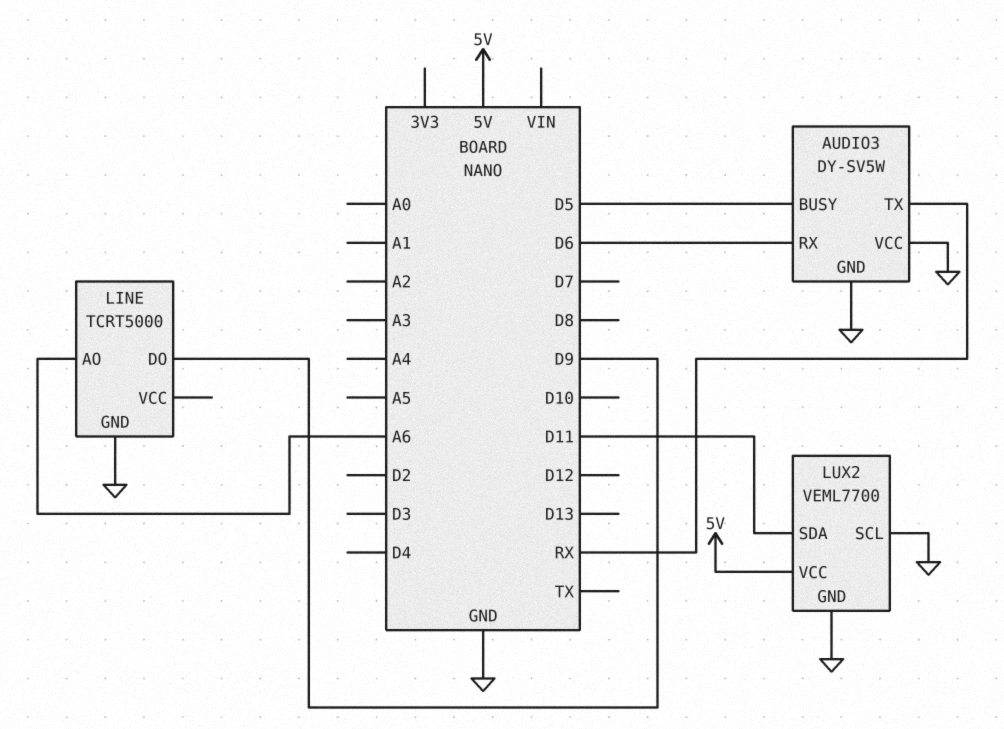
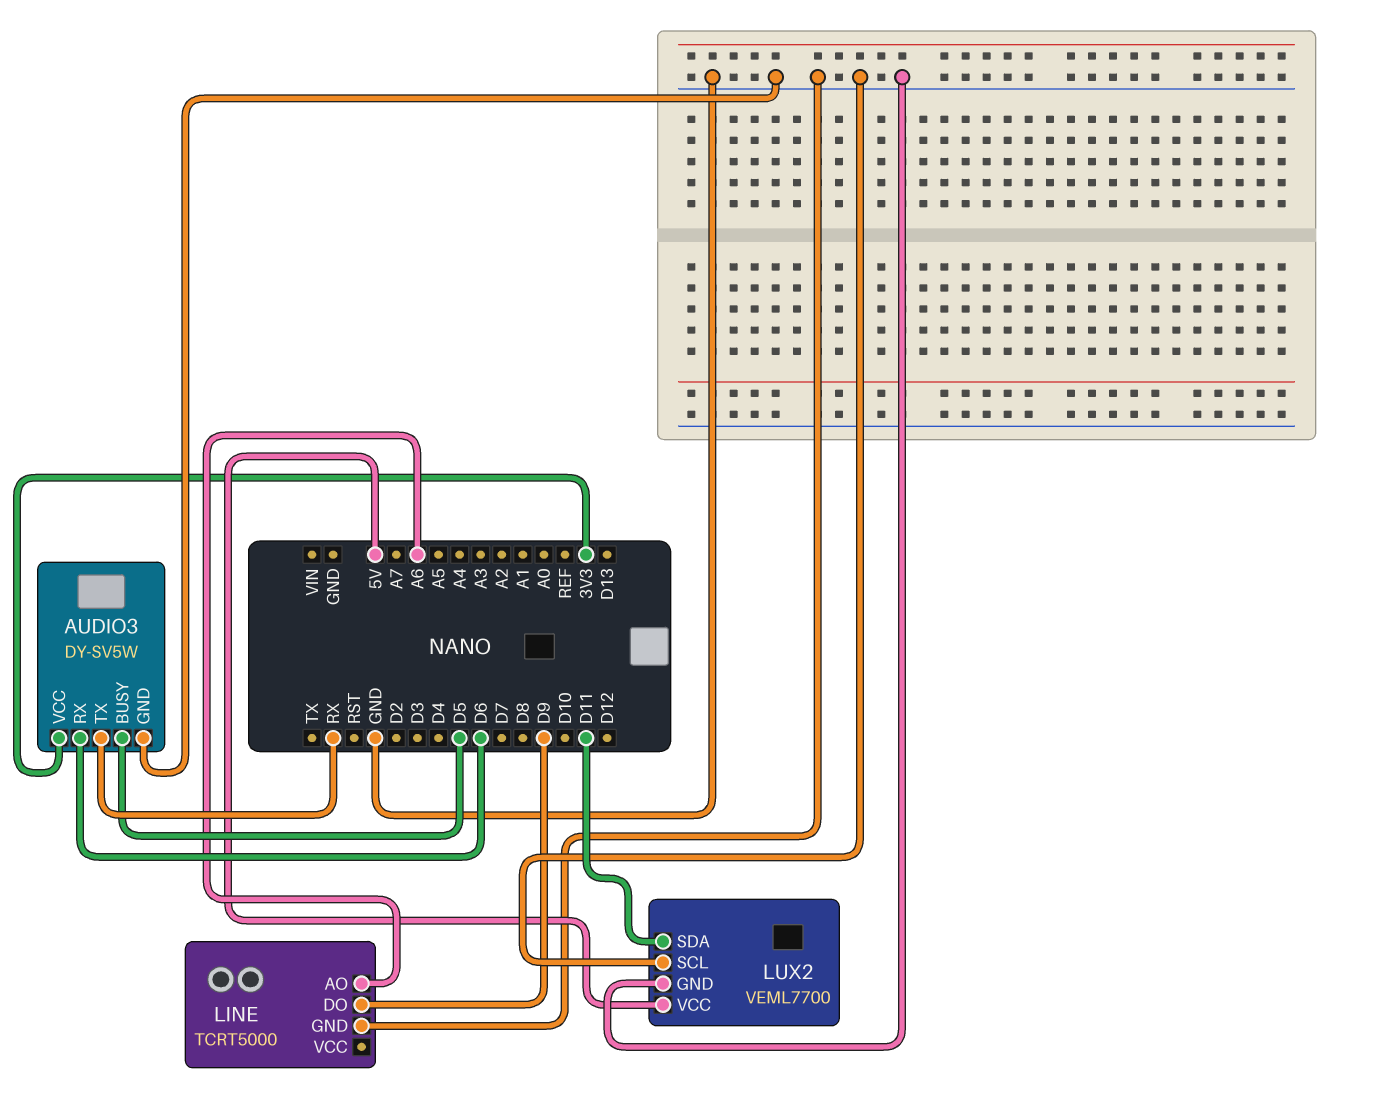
AUDIO3 pin VCC: GND -> 3V3

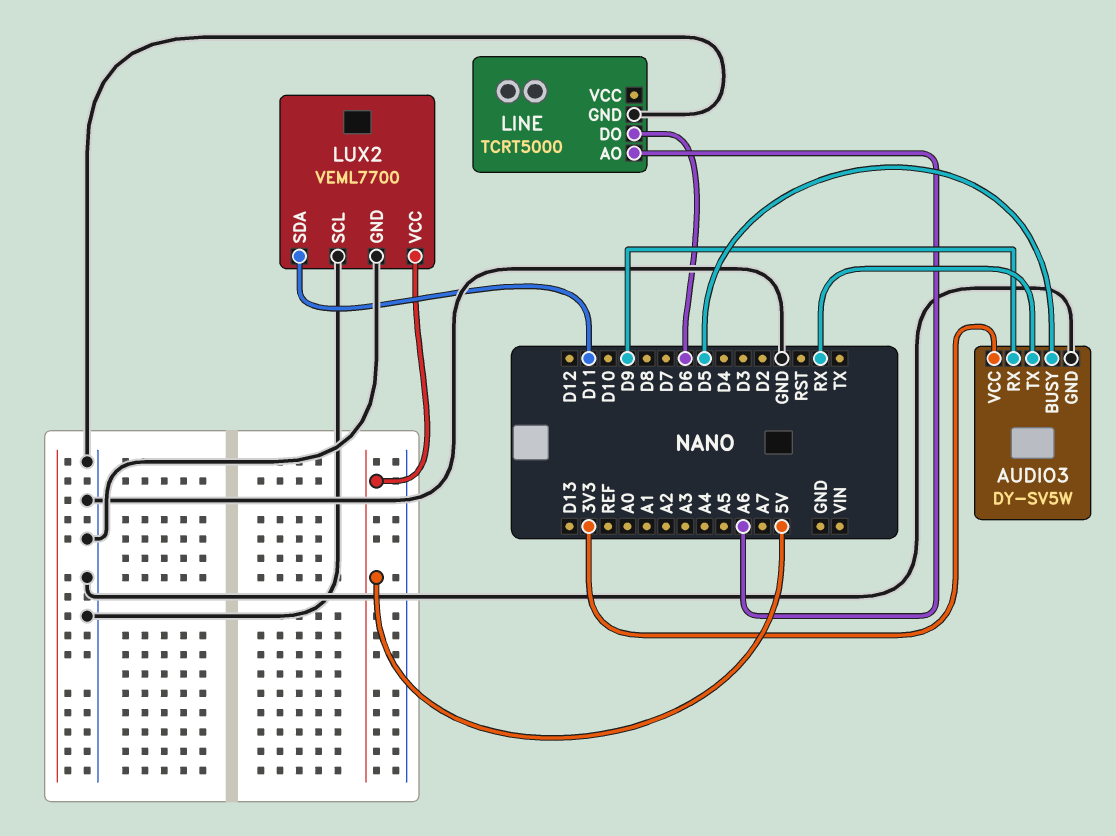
AUDIO3 pin RX: D6 -> D9
LINE pin DO: D9 -> D6

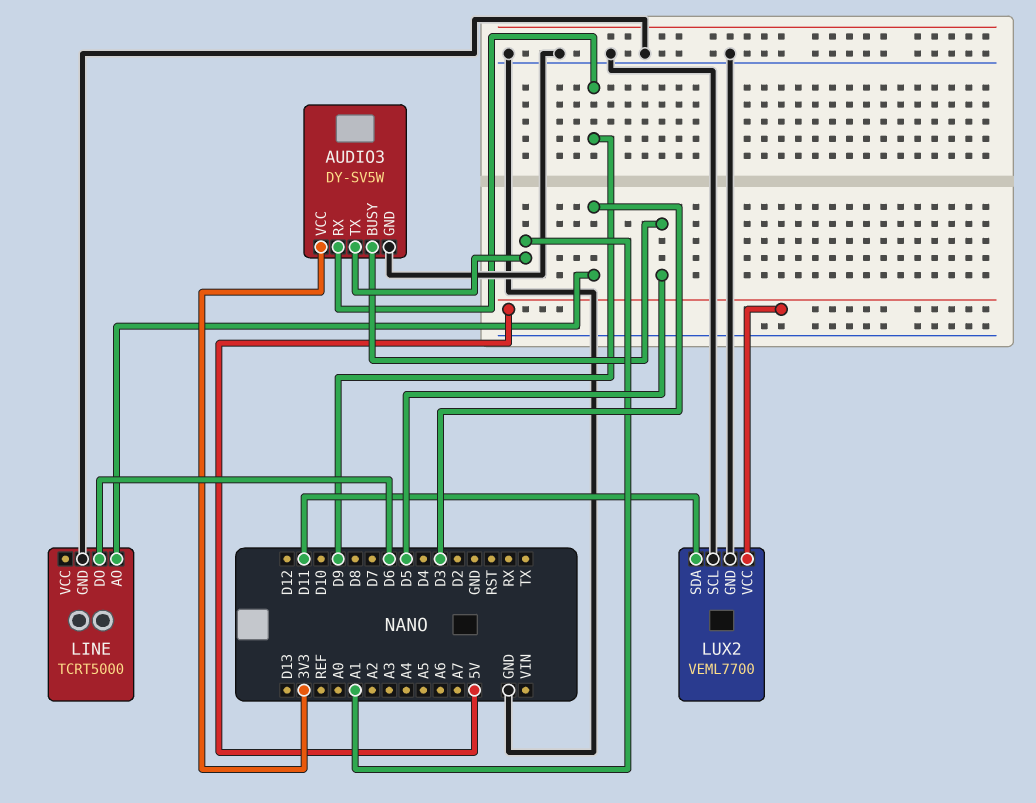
AUDIO3 pin TX: RX -> A1
LINE pin AO: A6 -> D3

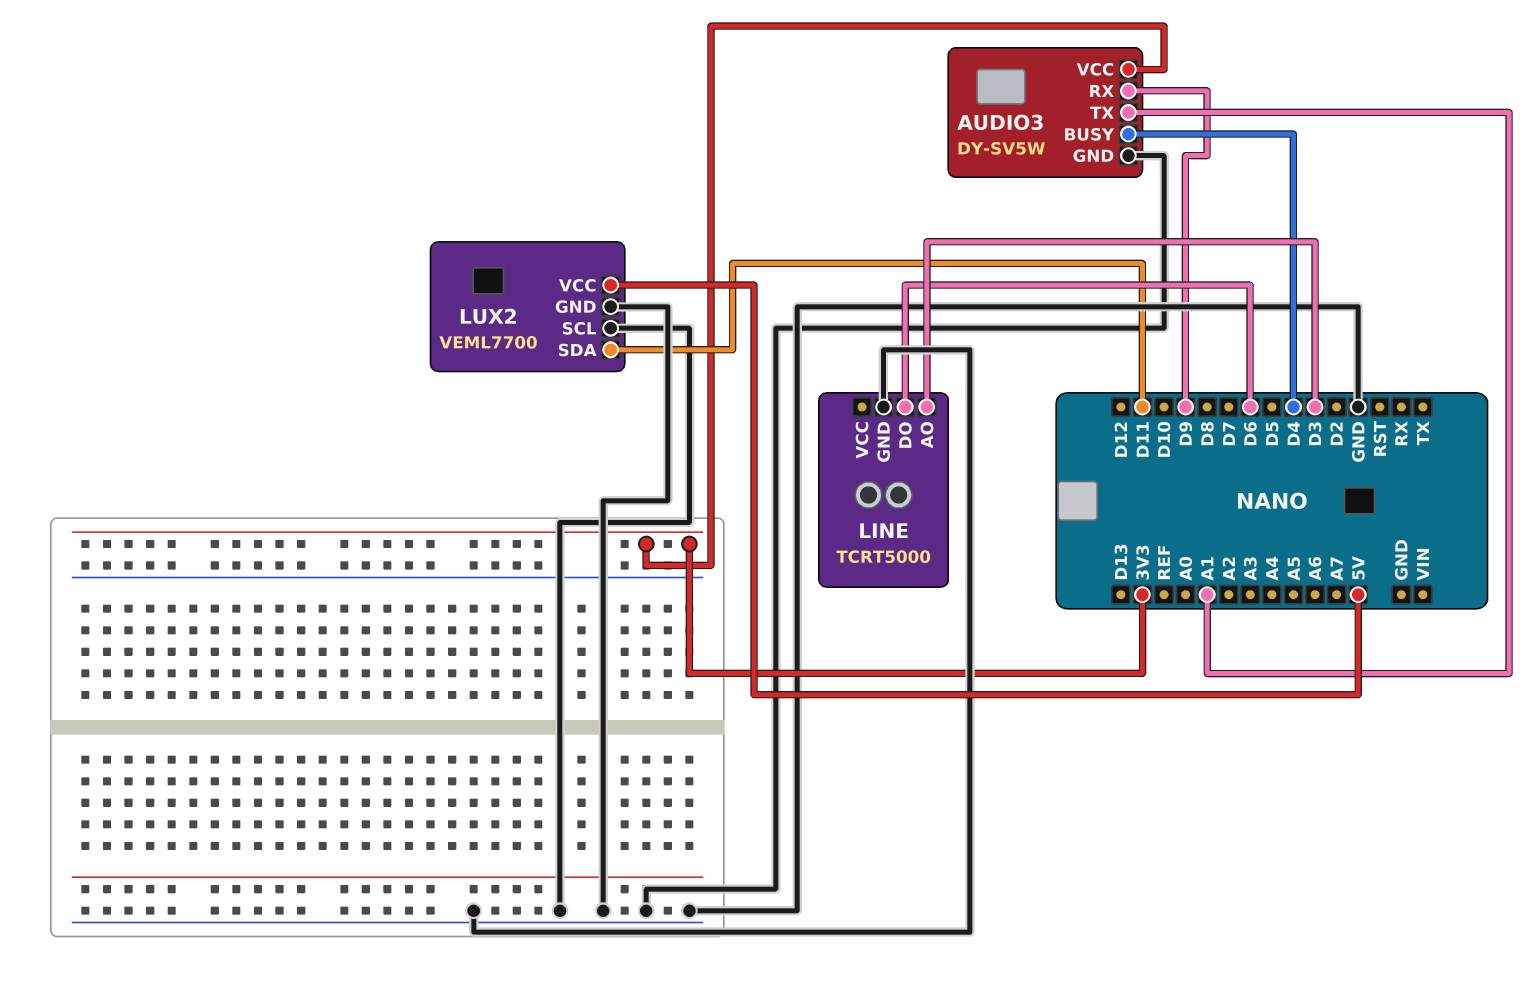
AUDIO3 pin BUSY: D5 -> D4

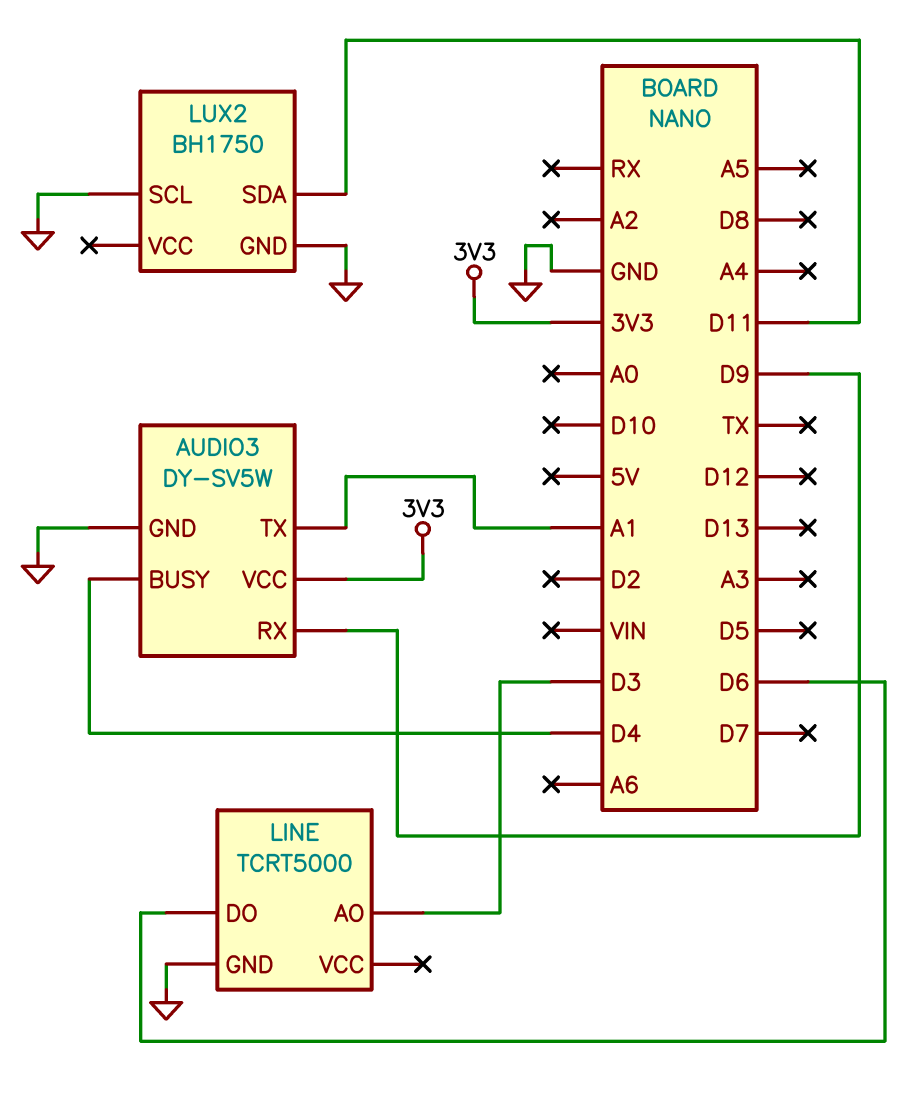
LUX2: VEML7700 -> BH1750
LUX2 pin VCC: 5V -> none

